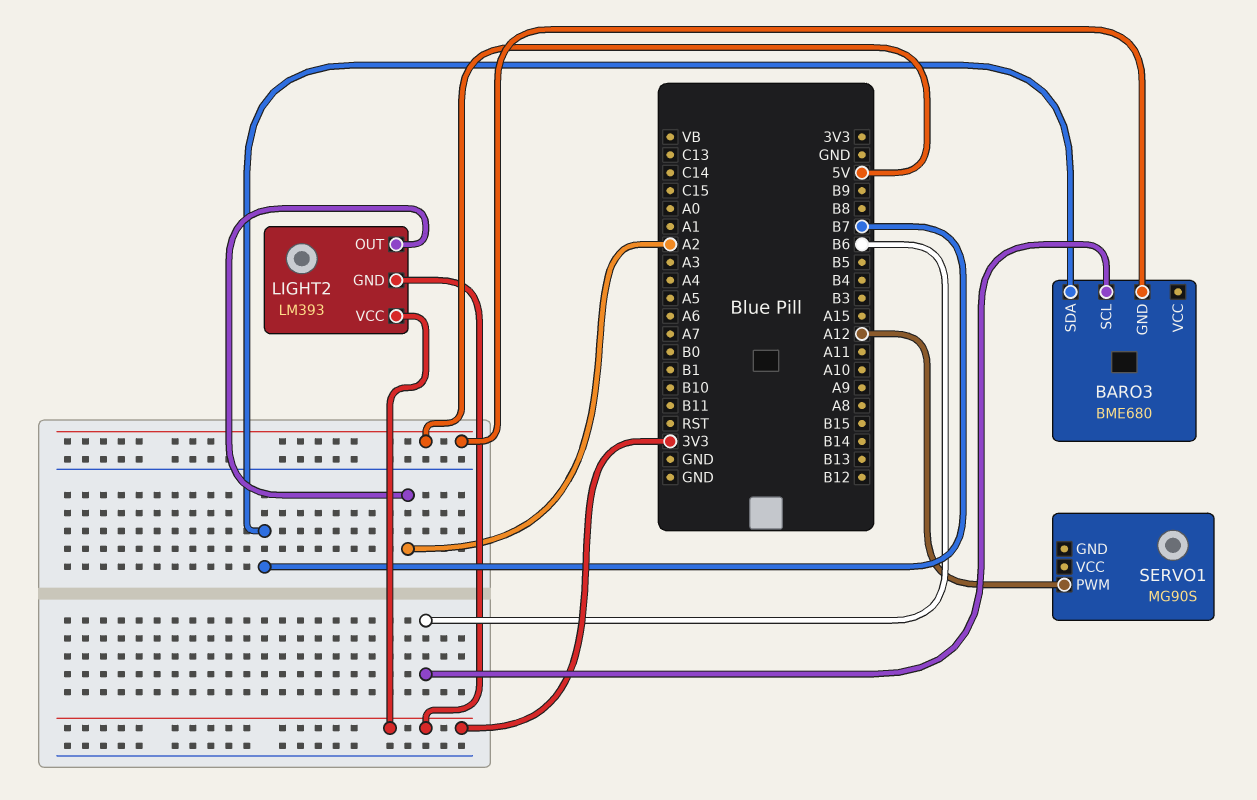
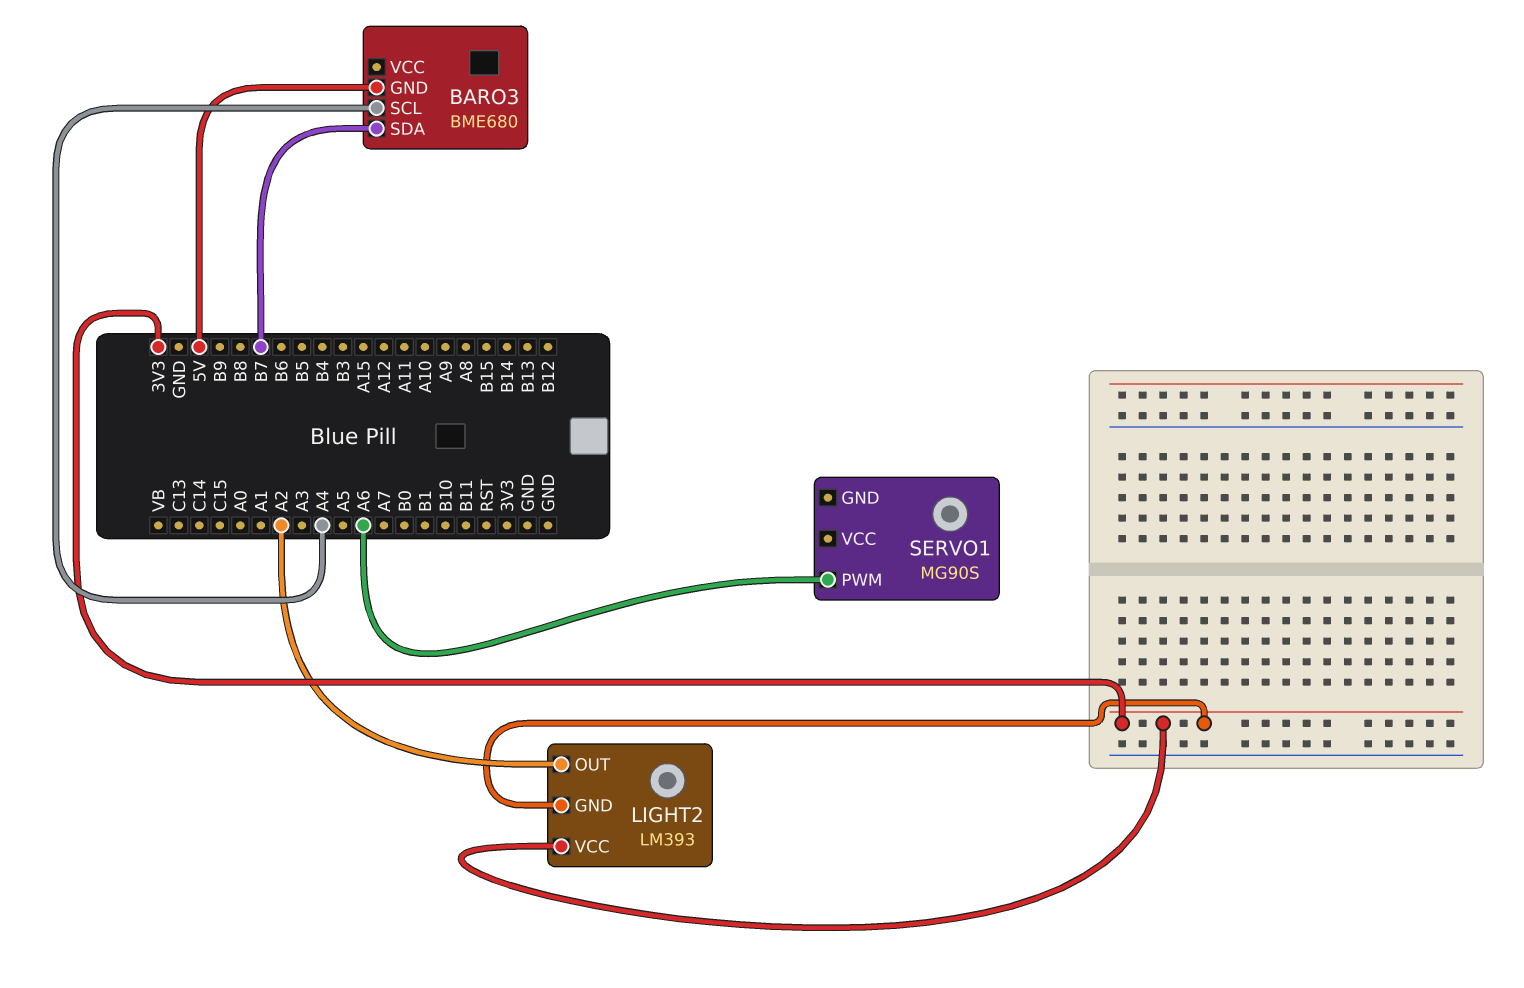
BARO3 pin SCL: B6 -> A4
SERVO1 pin PWM: A12 -> A6

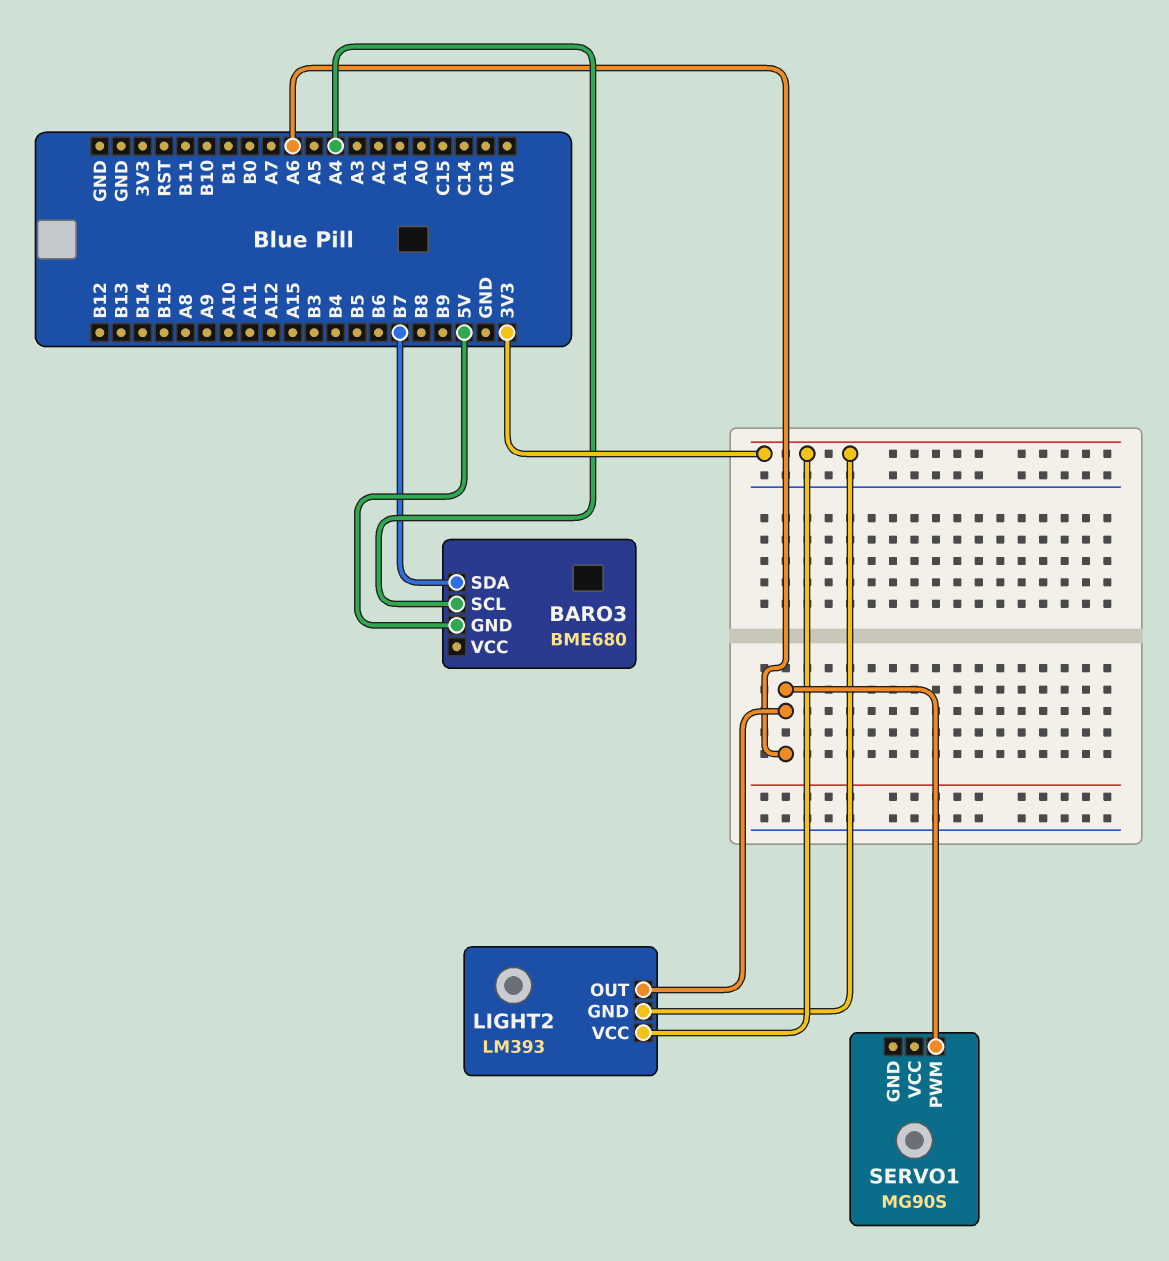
LIGHT2 pin OUT: A2 -> A6

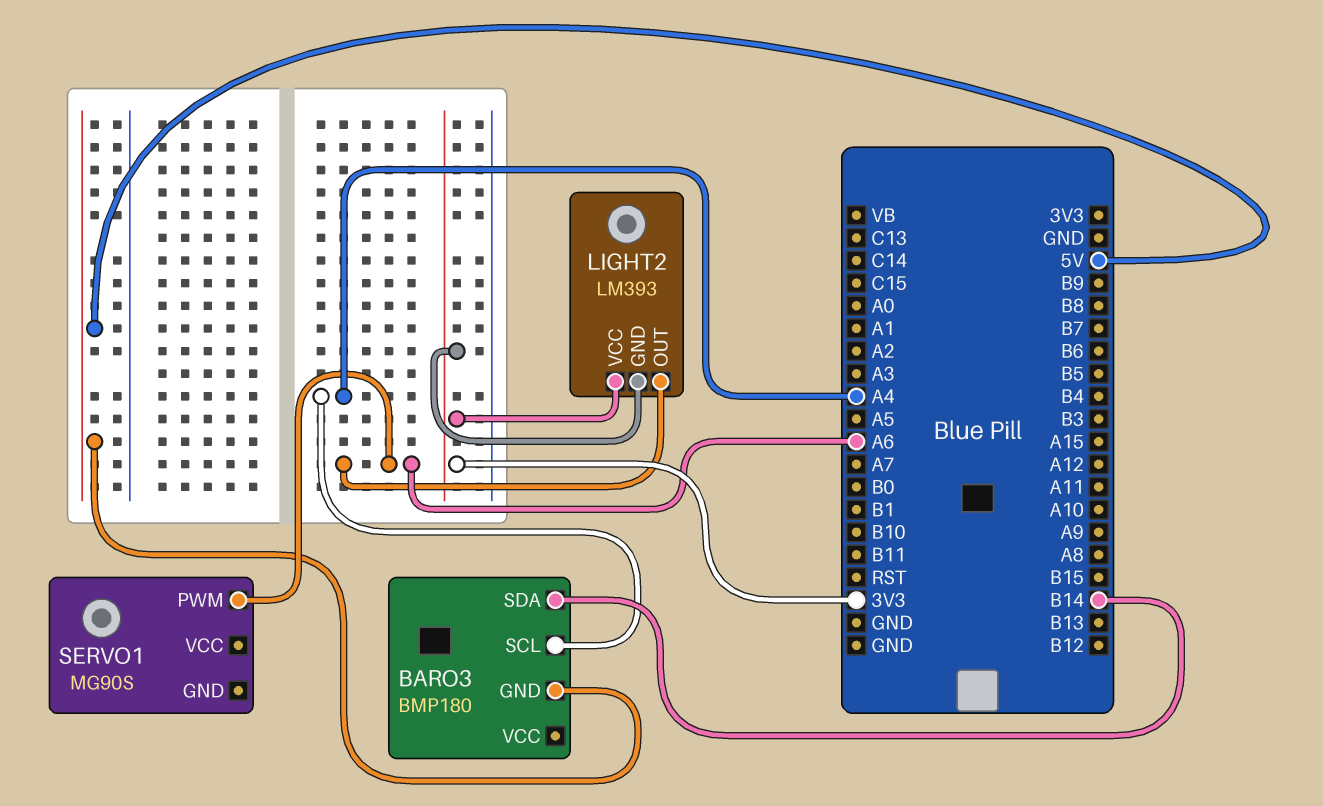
BARO3: BME680 -> BMP180
BARO3 pin SDA: B7 -> B14

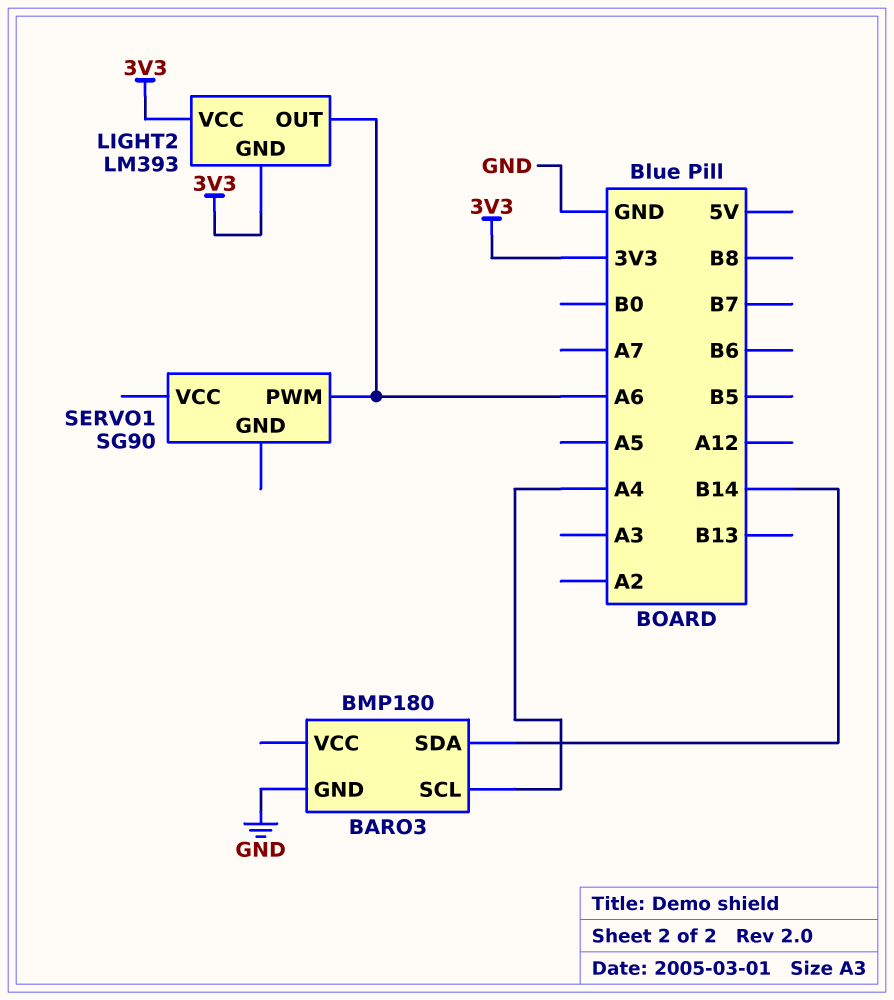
BARO3 pin GND: 5V -> GND
SERVO1: MG90S -> SG90

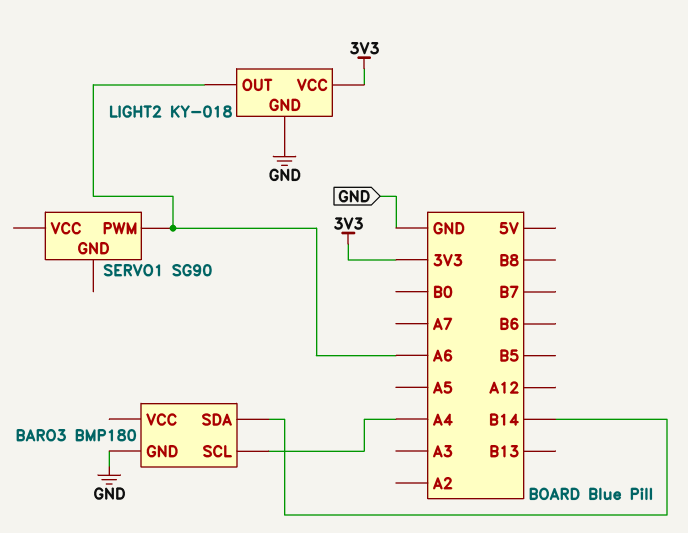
LIGHT2: LM393 -> KY-018
LIGHT2 pin GND: 3V3 -> GND

